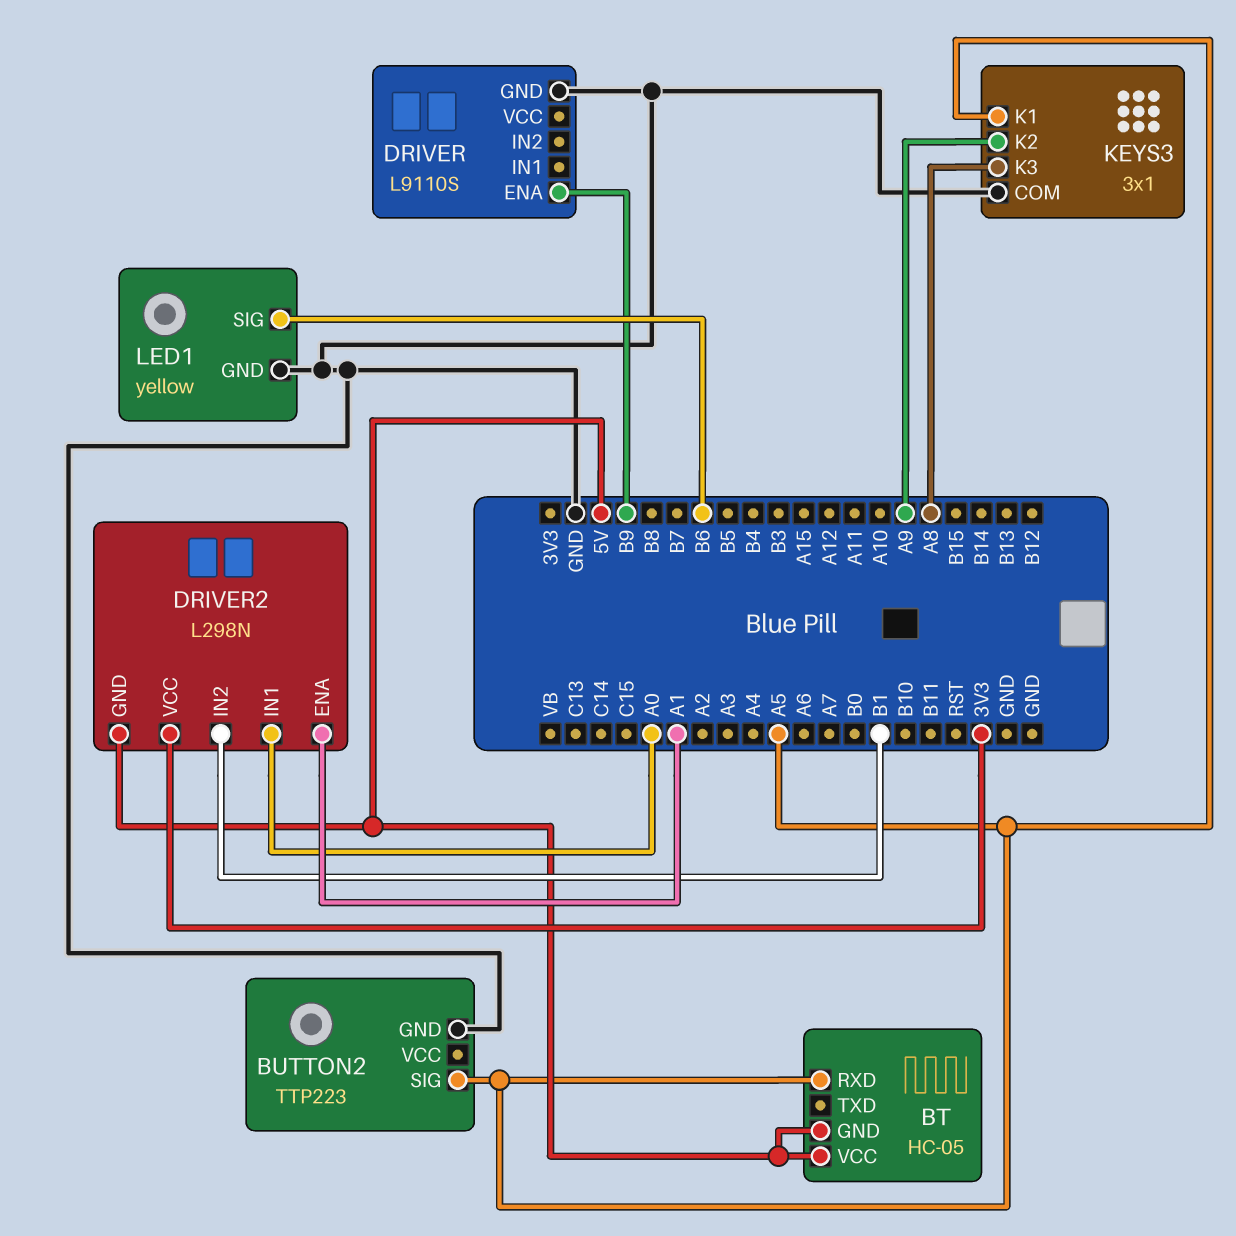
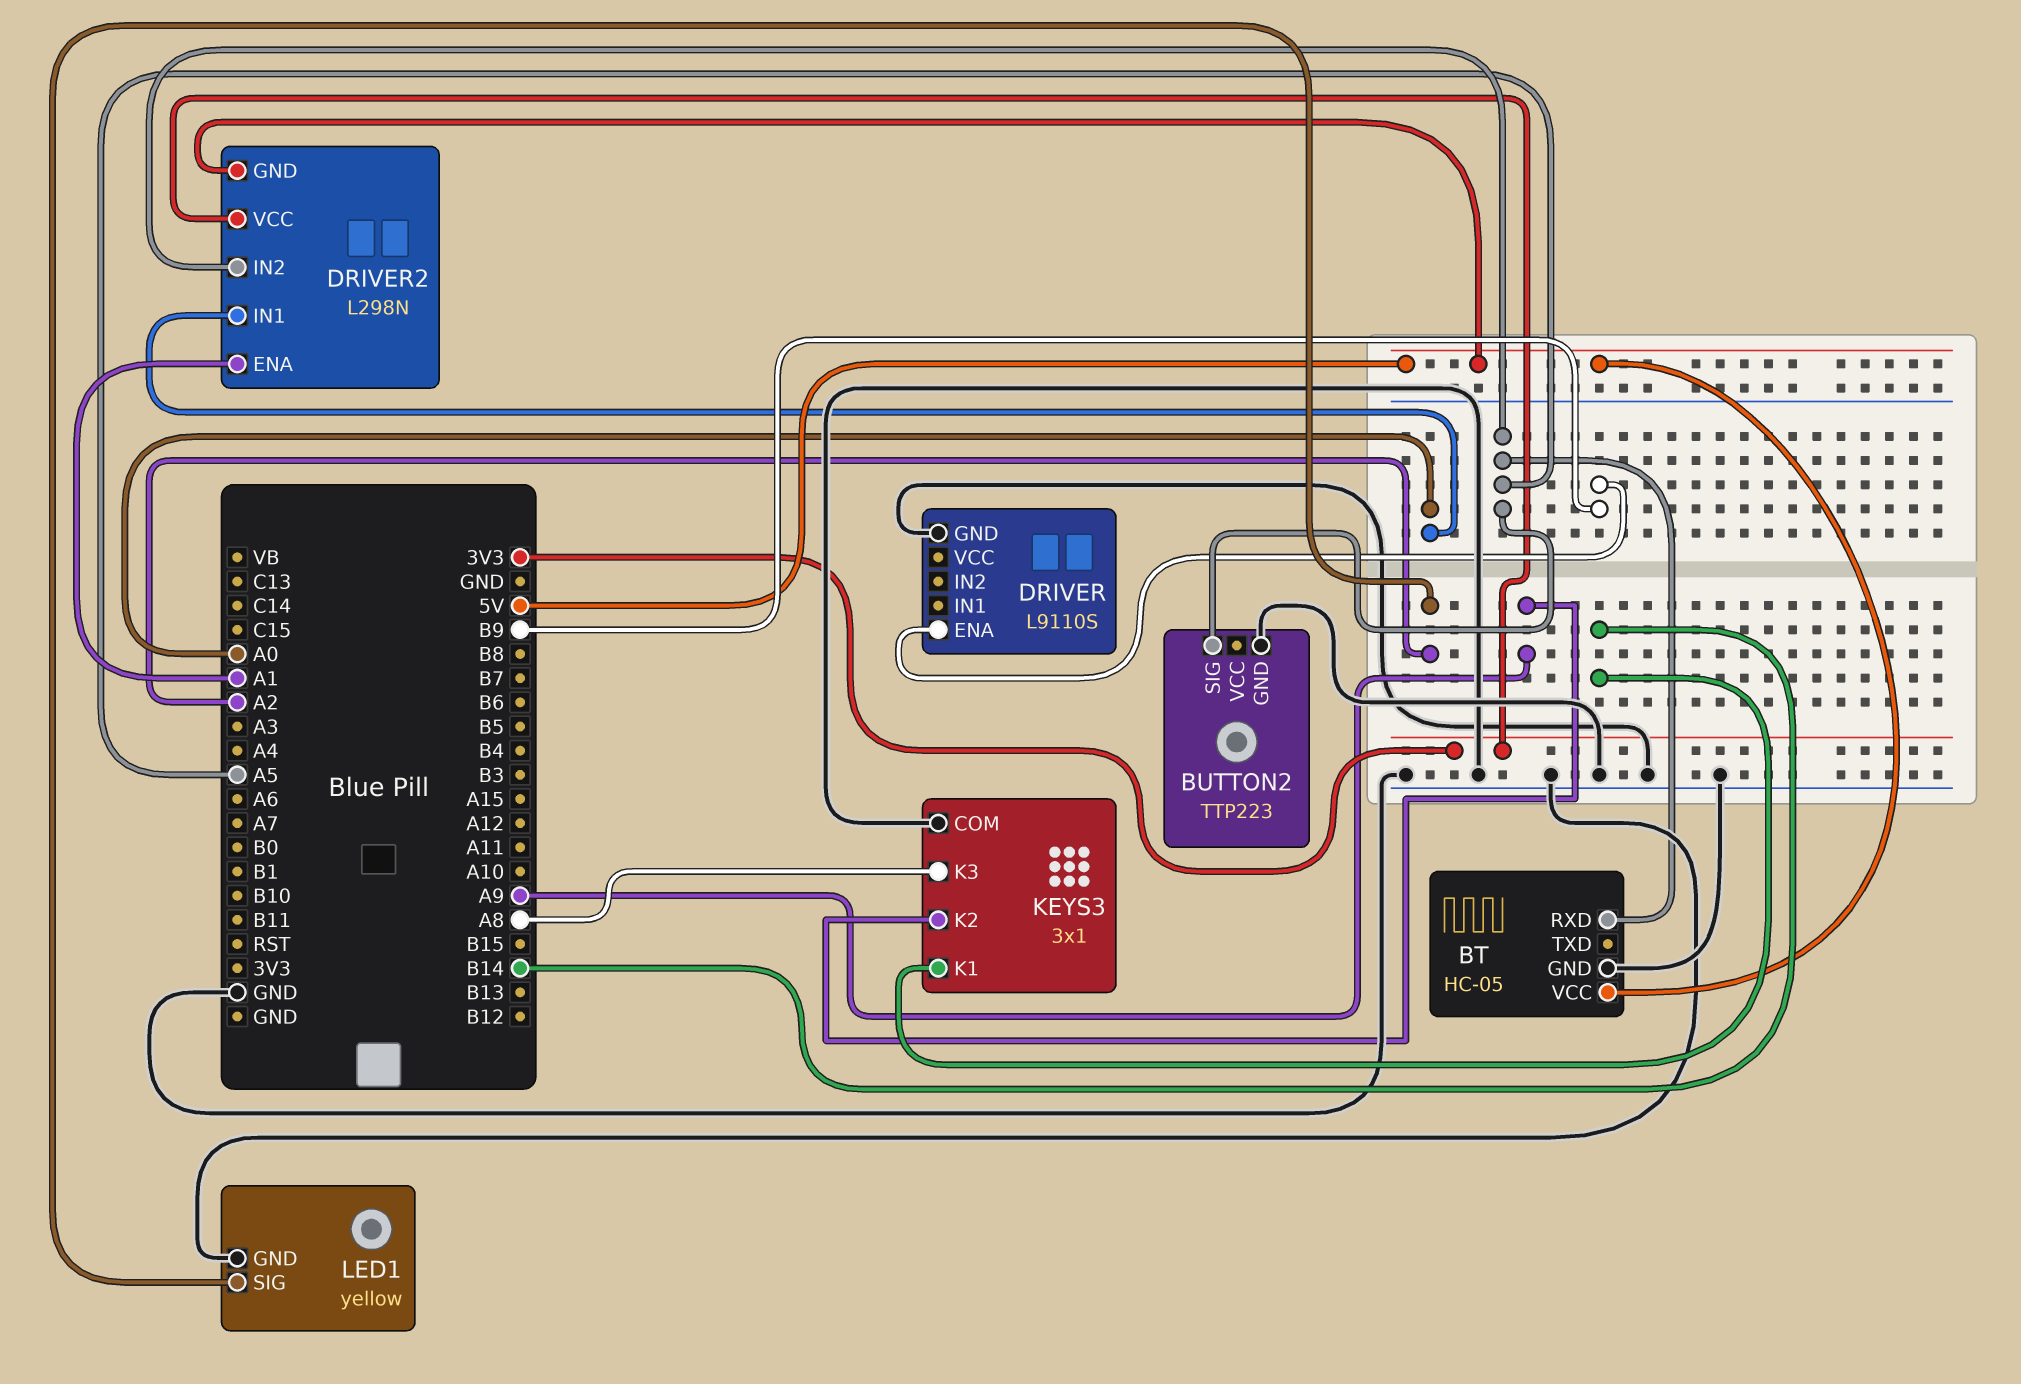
BT pin GND: 5V -> GND
DRIVER2 pin IN2: B1 -> A5
KEYS3 pin K1: A5 -> B14
LED1 pin SIG: B6 -> A2

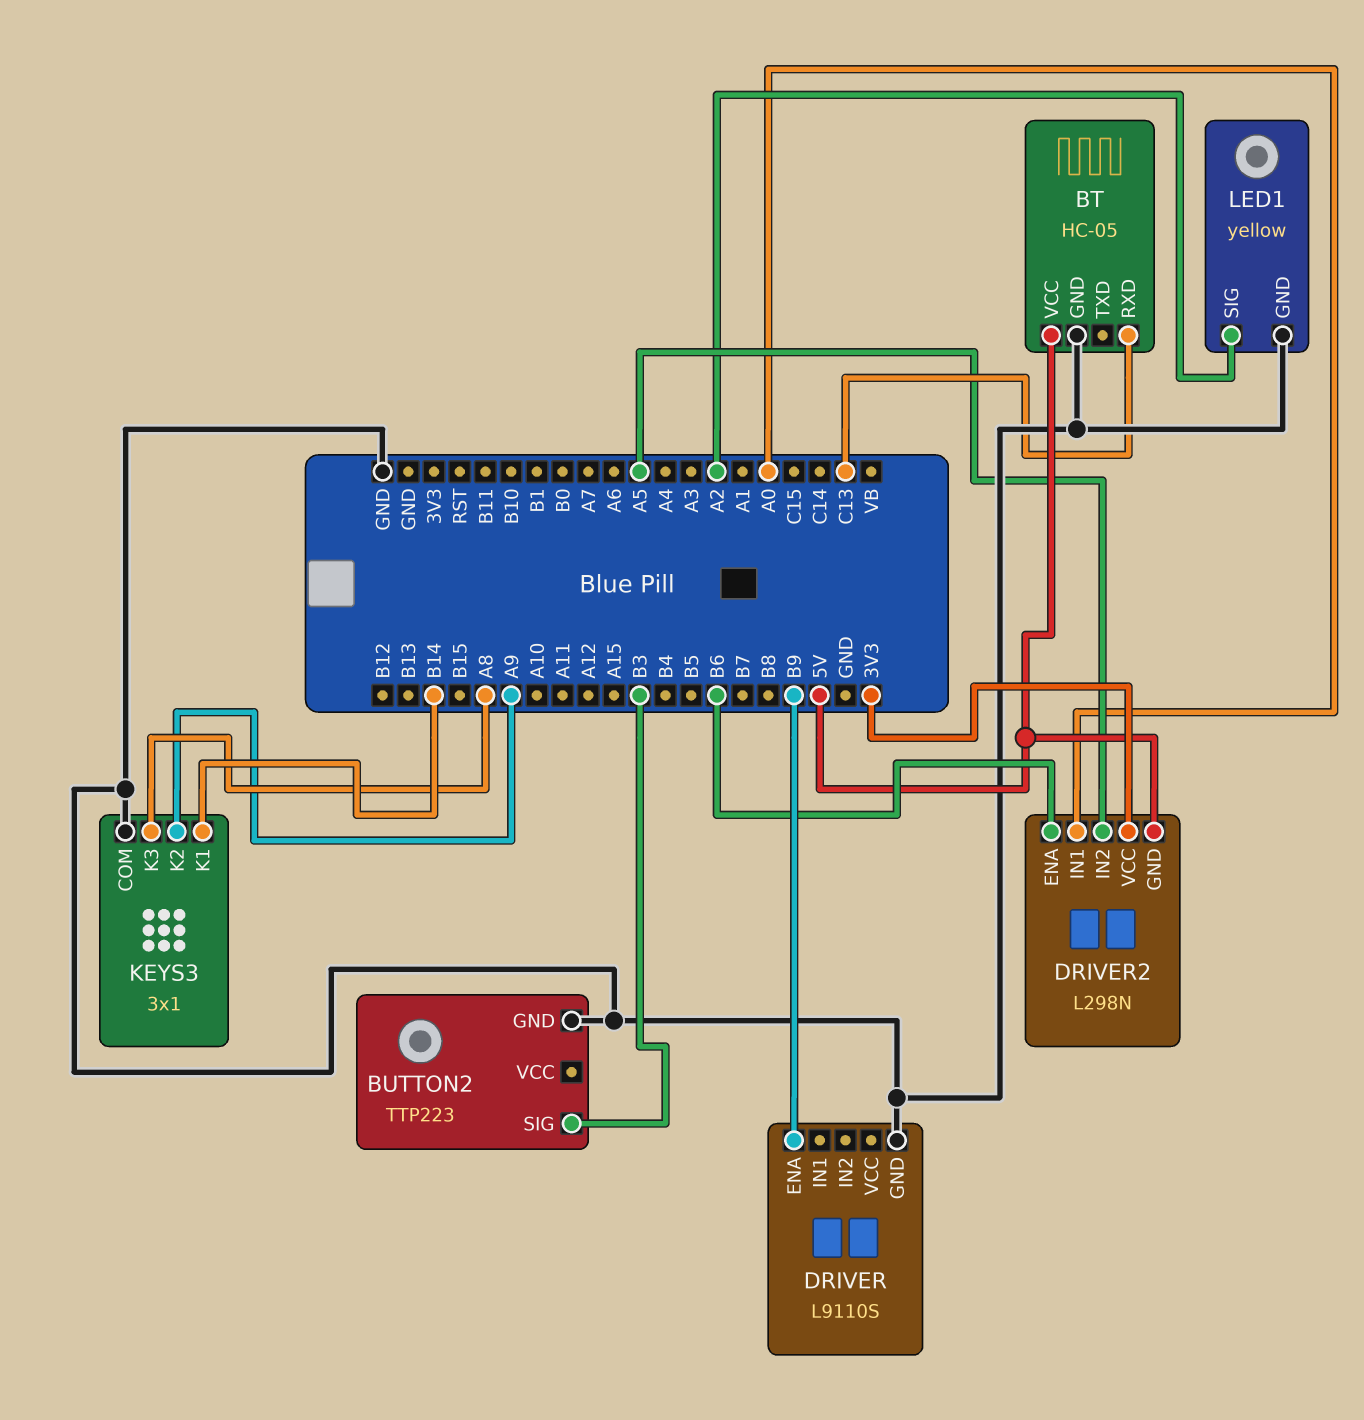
BT pin RXD: A5 -> C13
BUTTON2 pin SIG: A5 -> B3
DRIVER2 pin ENA: A1 -> B6

